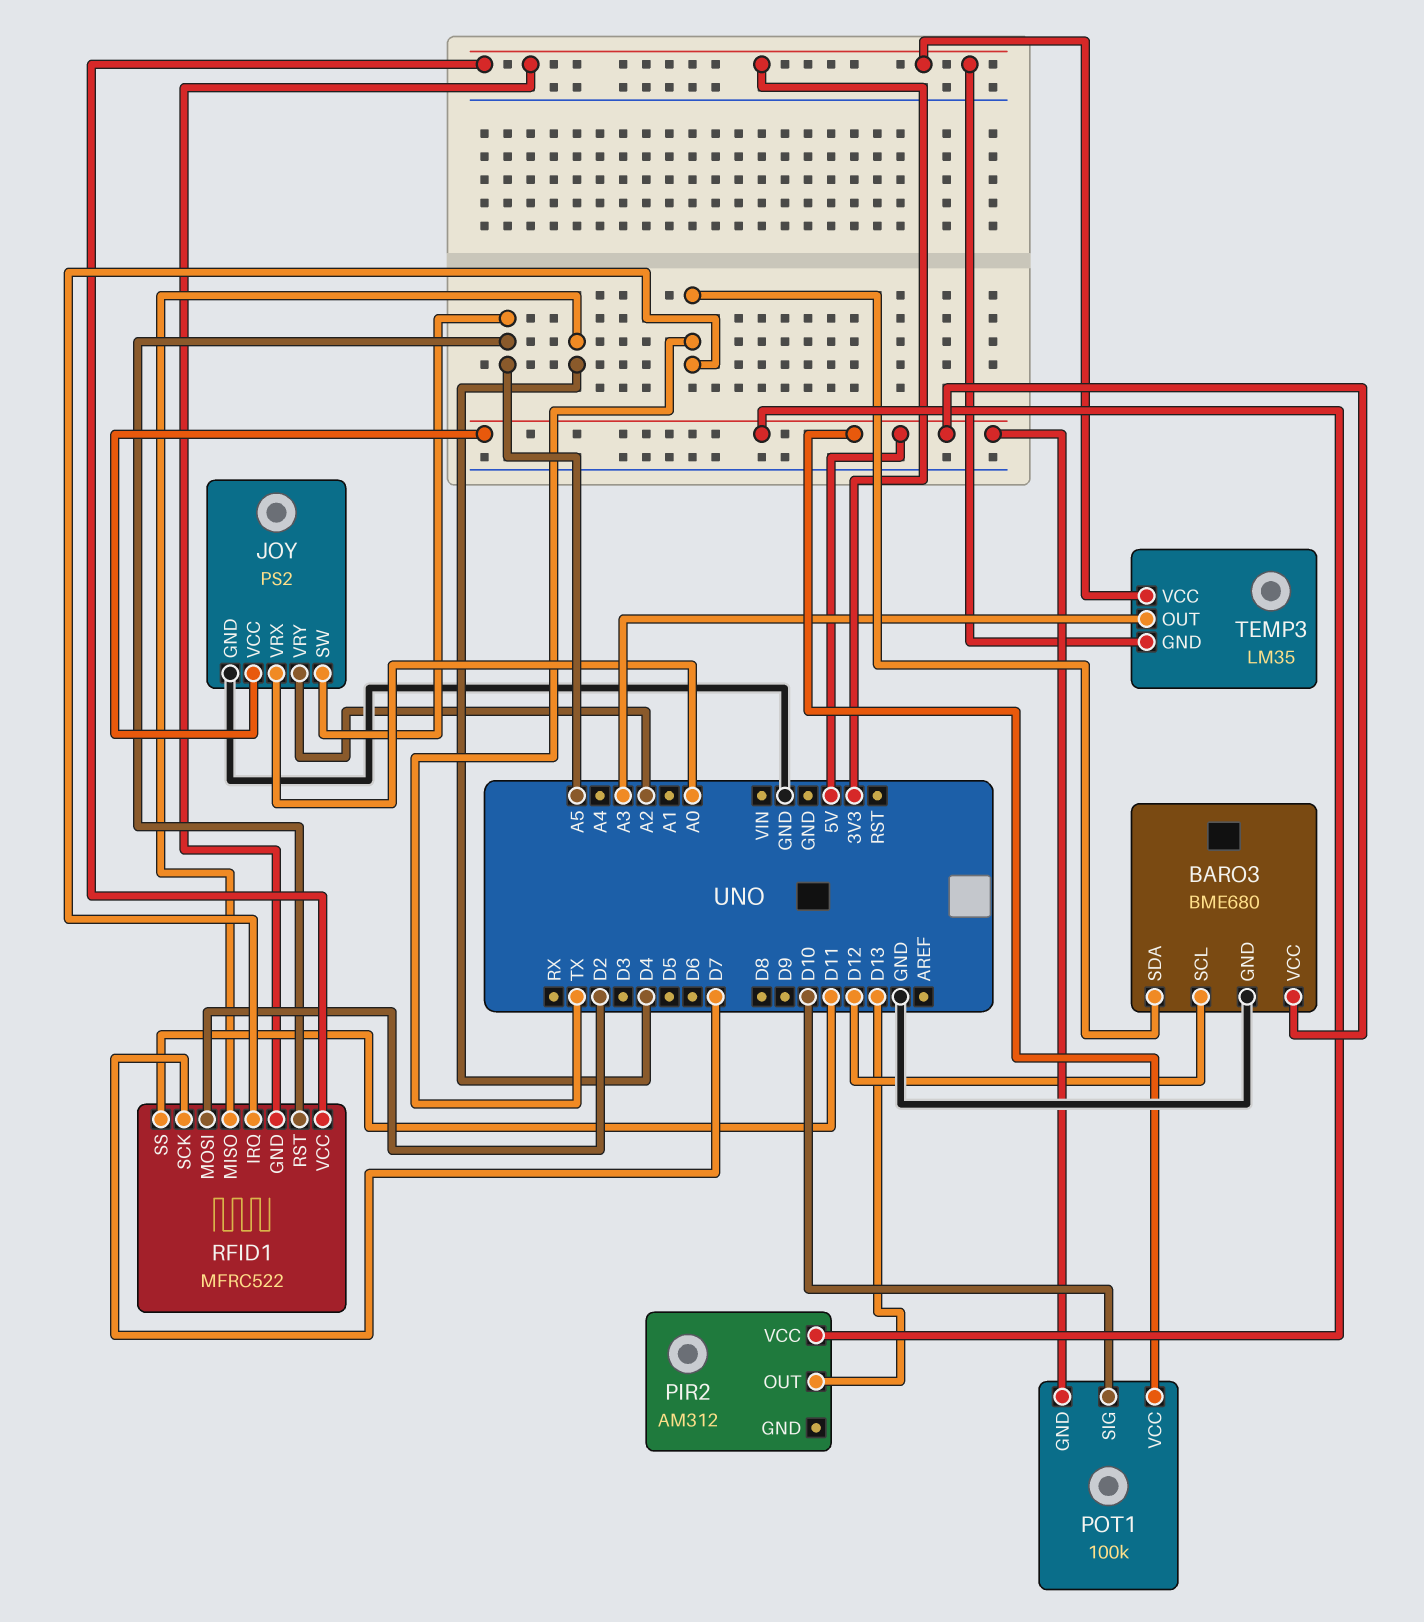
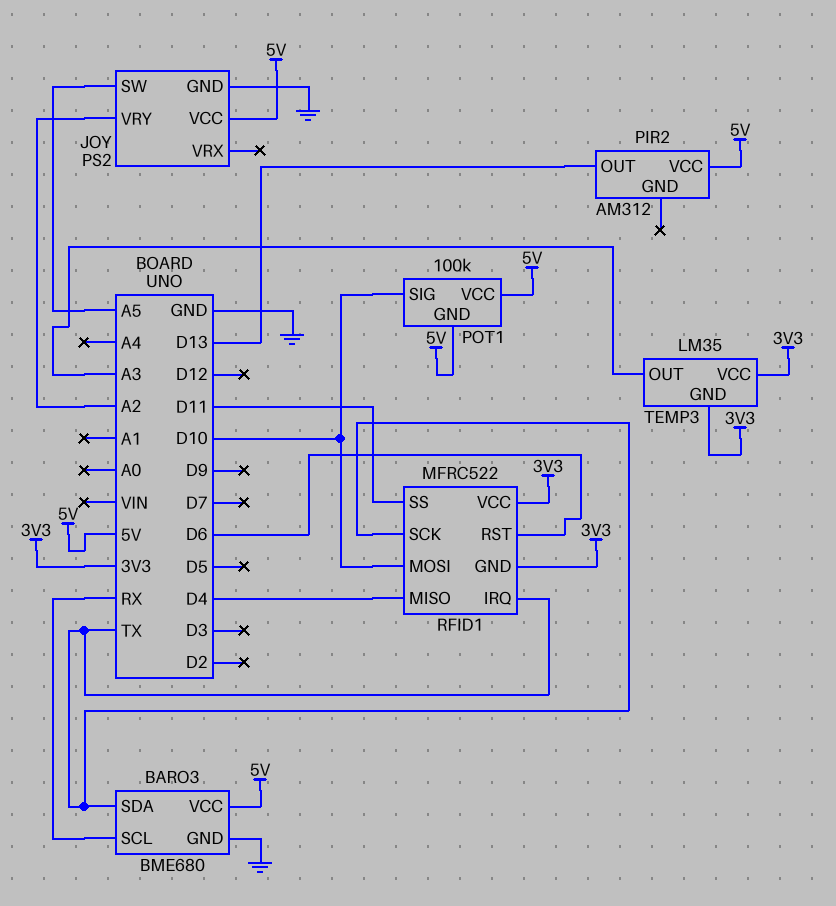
BARO3 pin SCL: D12 -> RX
JOY pin VRX: A0 -> none
RFID1 pin MOSI: D2 -> D10
RFID1 pin RST: A5 -> D6
RFID1 pin SCK: D7 -> TX

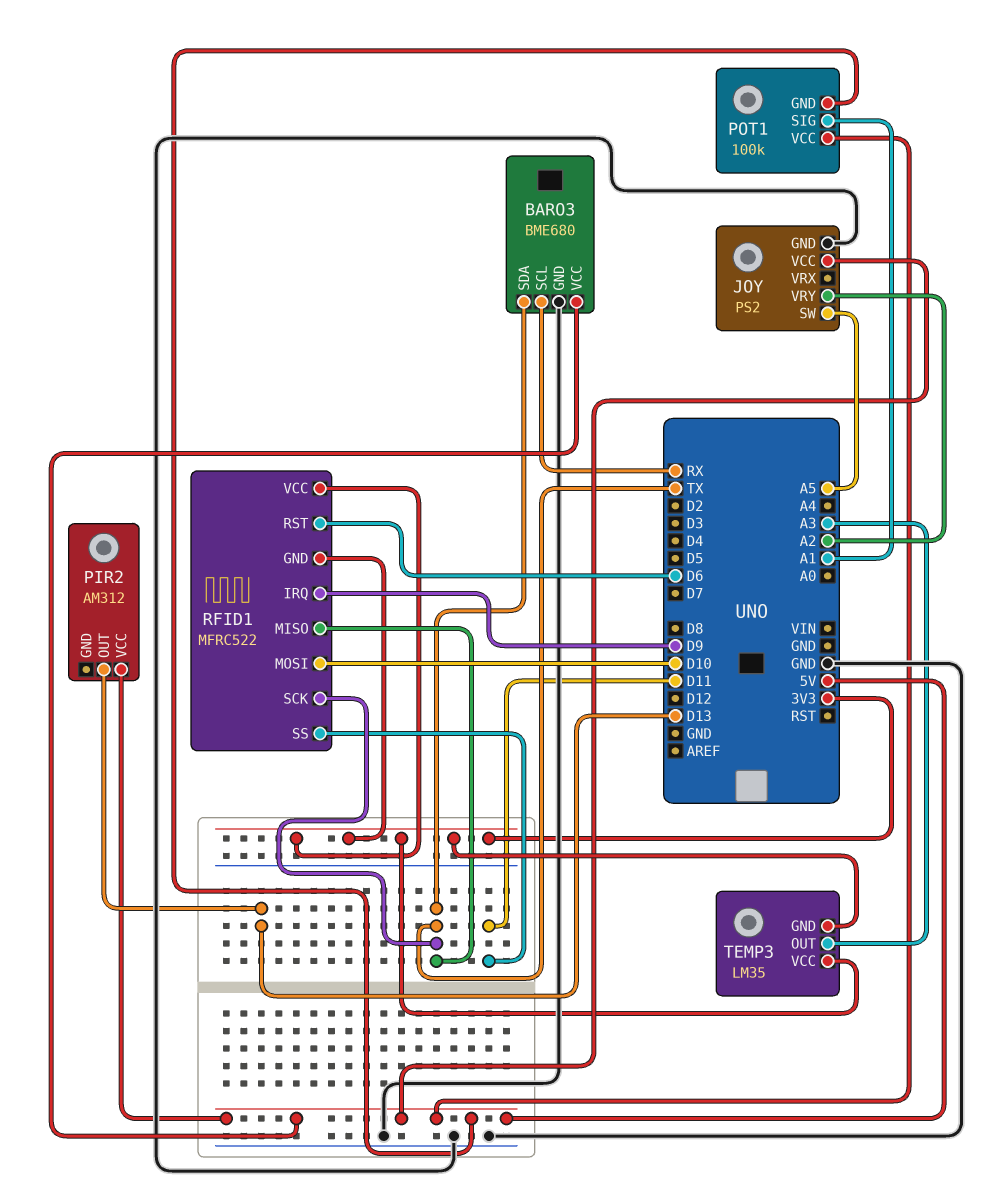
POT1 pin SIG: D10 -> A1
RFID1 pin IRQ: TX -> D9
RFID1 pin MISO: D4 -> TX

